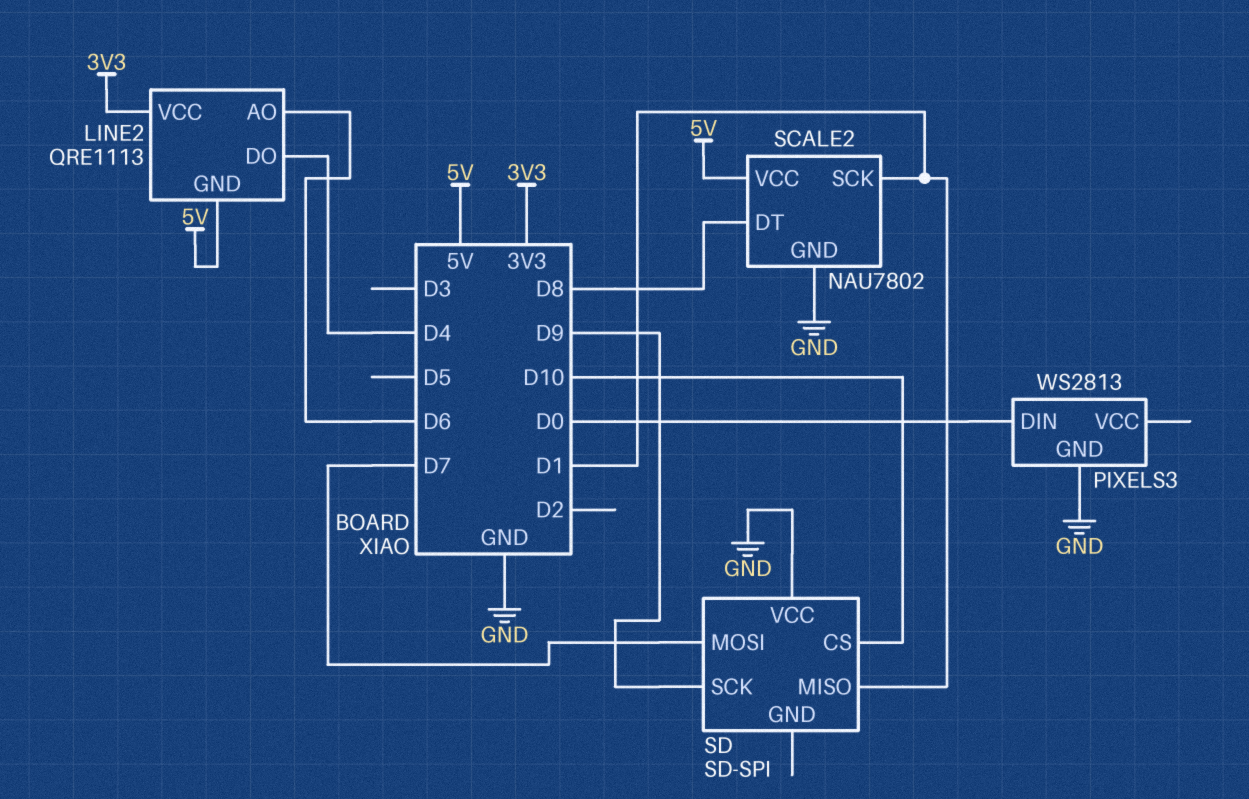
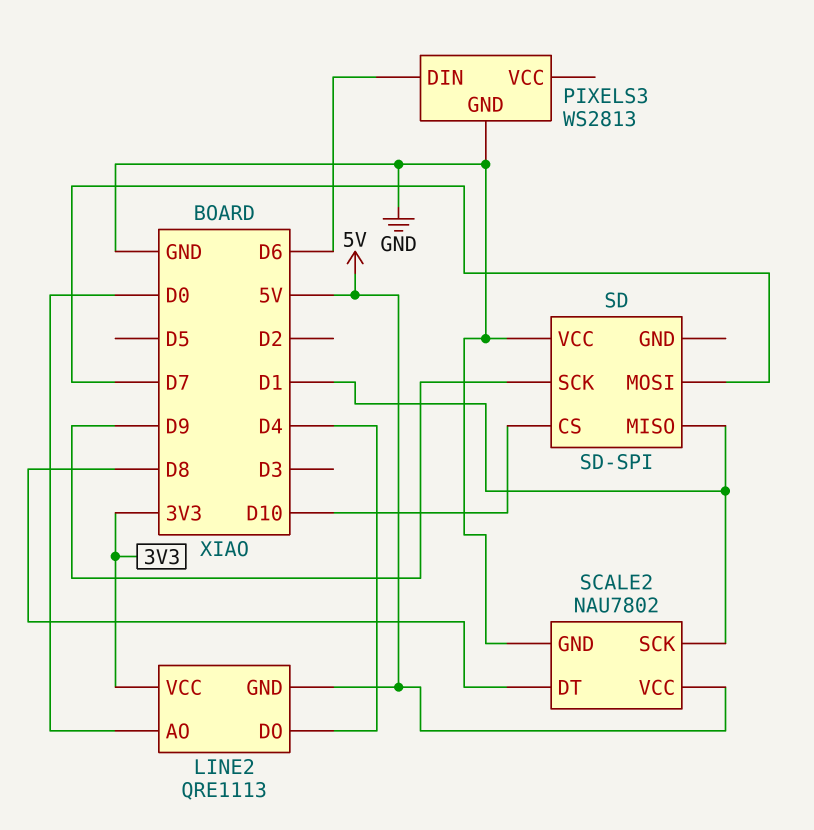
LINE2 pin AO: D6 -> D0
PIXELS3 pin DIN: D0 -> D6

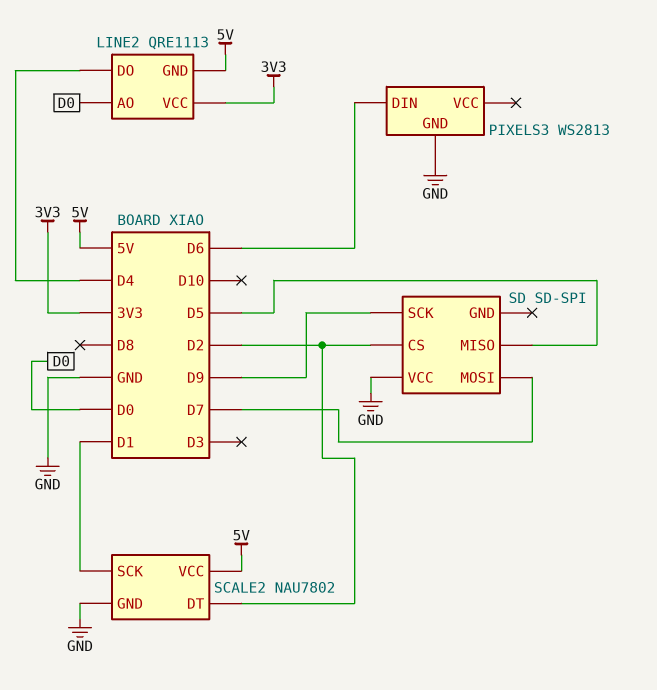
SCALE2 pin DT: D8 -> D2
SD pin CS: D10 -> D2
SD pin MISO: D1 -> D5

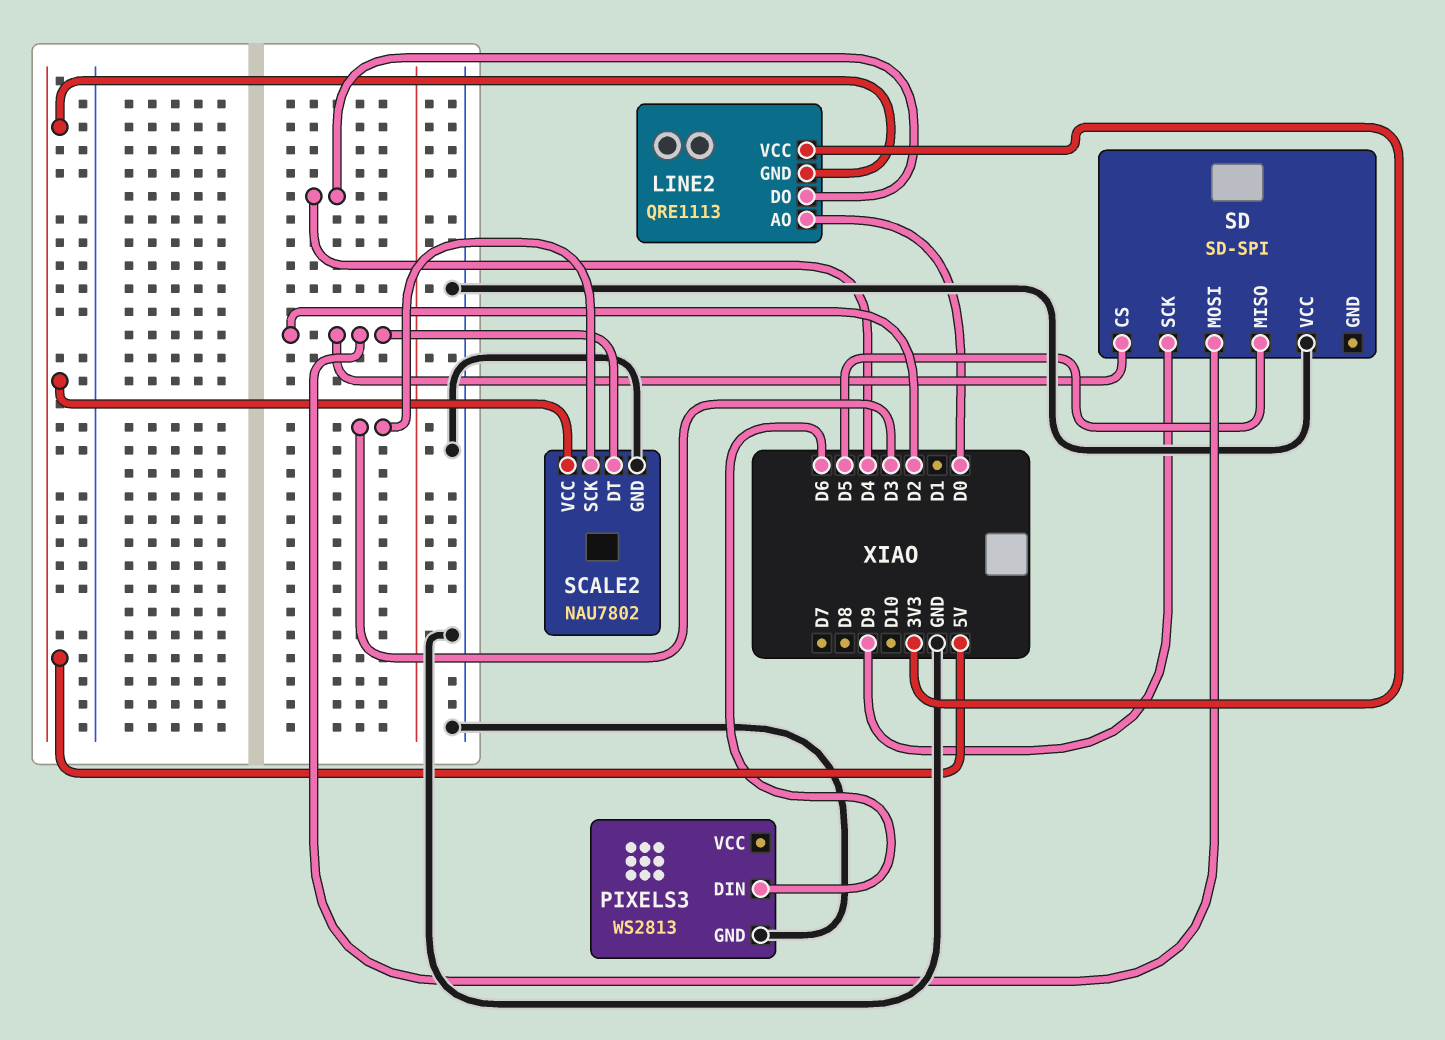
SCALE2 pin SCK: D1 -> D3
SD pin MOSI: D7 -> D2

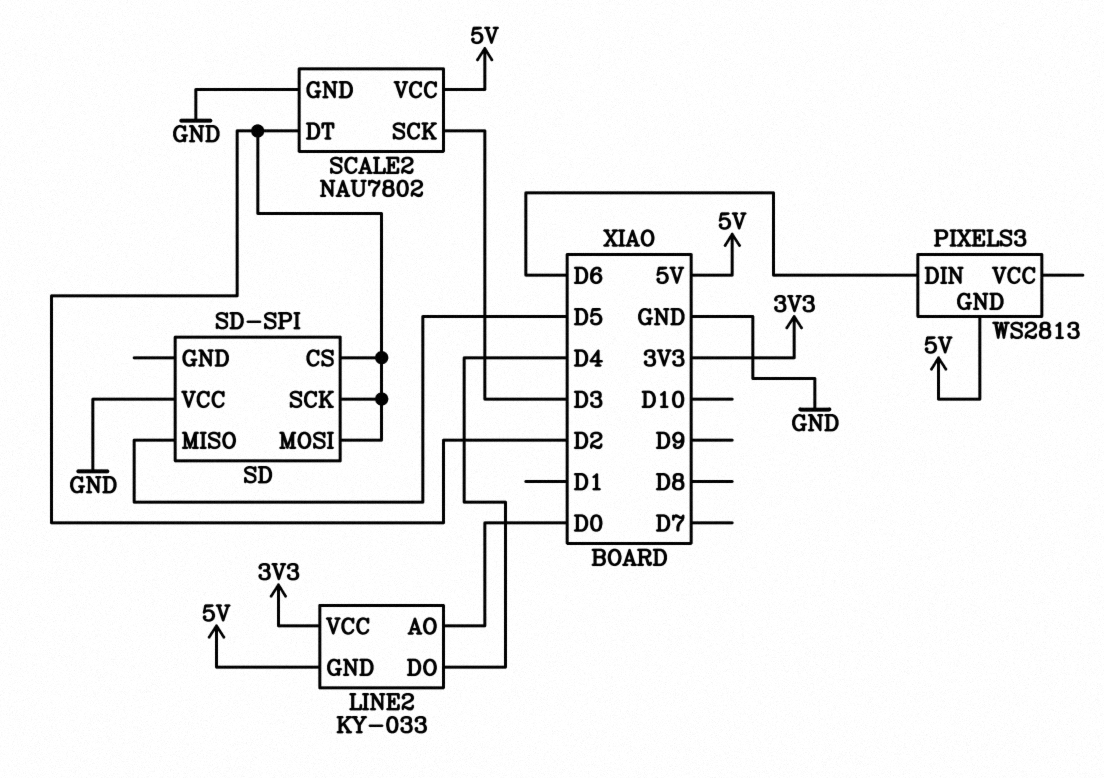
LINE2: QRE1113 -> KY-033
PIXELS3 pin GND: GND -> 5V
SD pin SCK: D9 -> D2

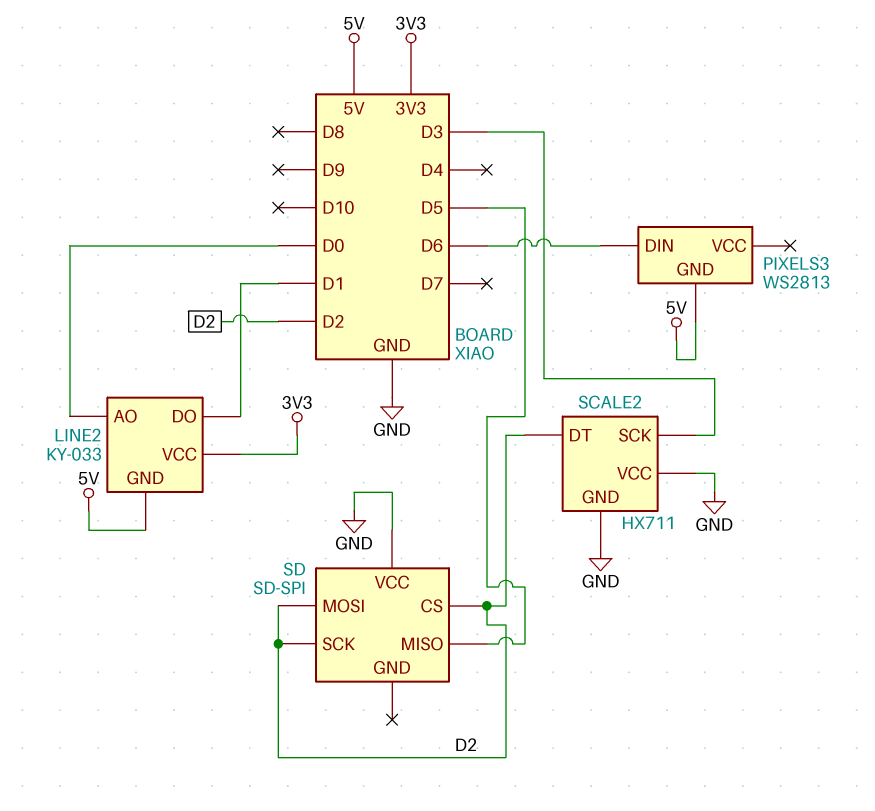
LINE2 pin DO: D4 -> D1
SCALE2: NAU7802 -> HX711
SCALE2 pin VCC: 5V -> GND

